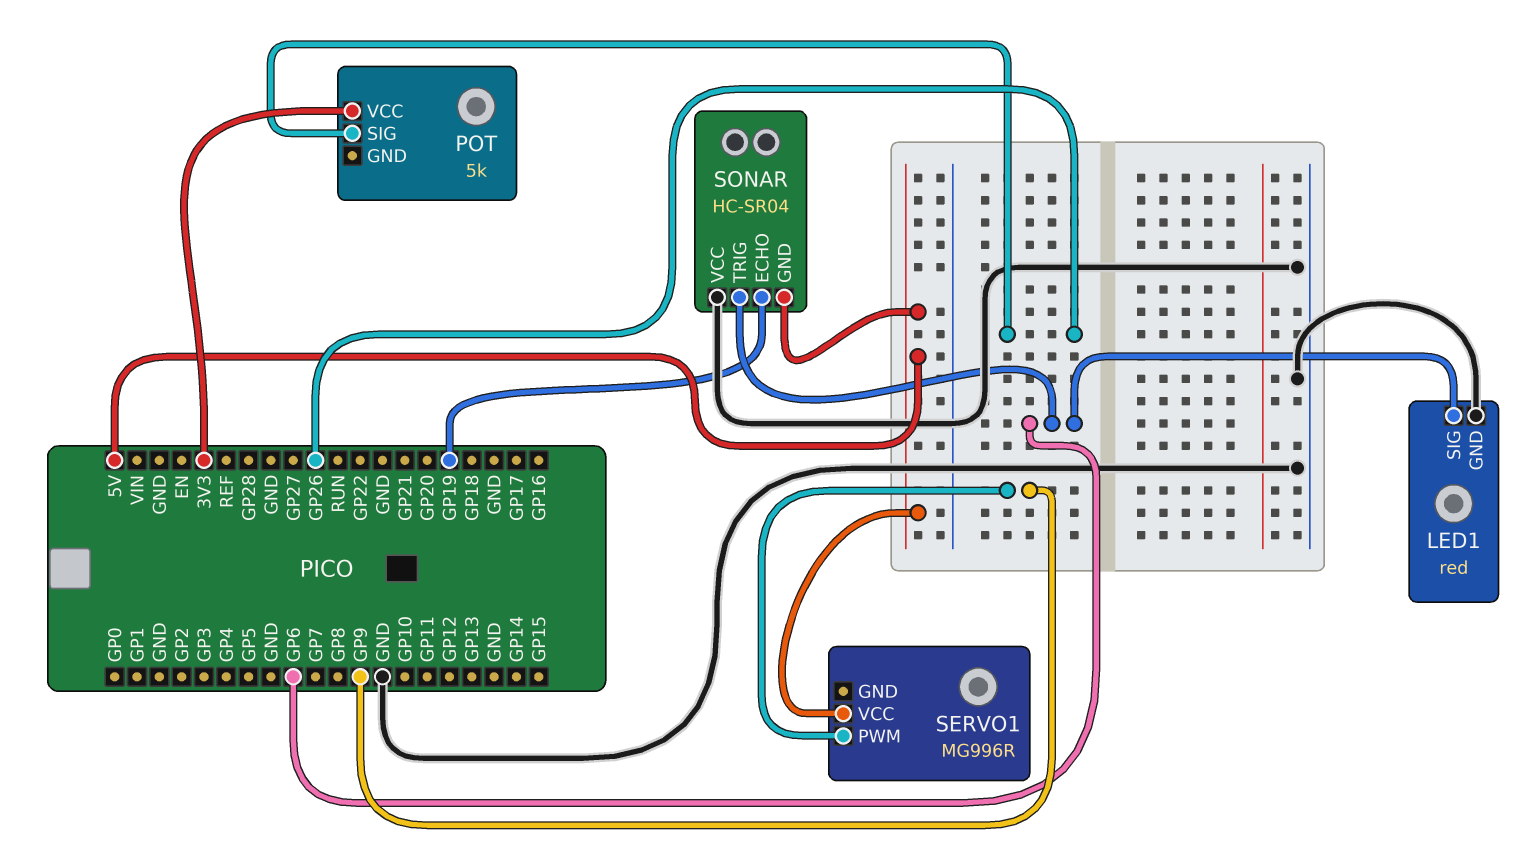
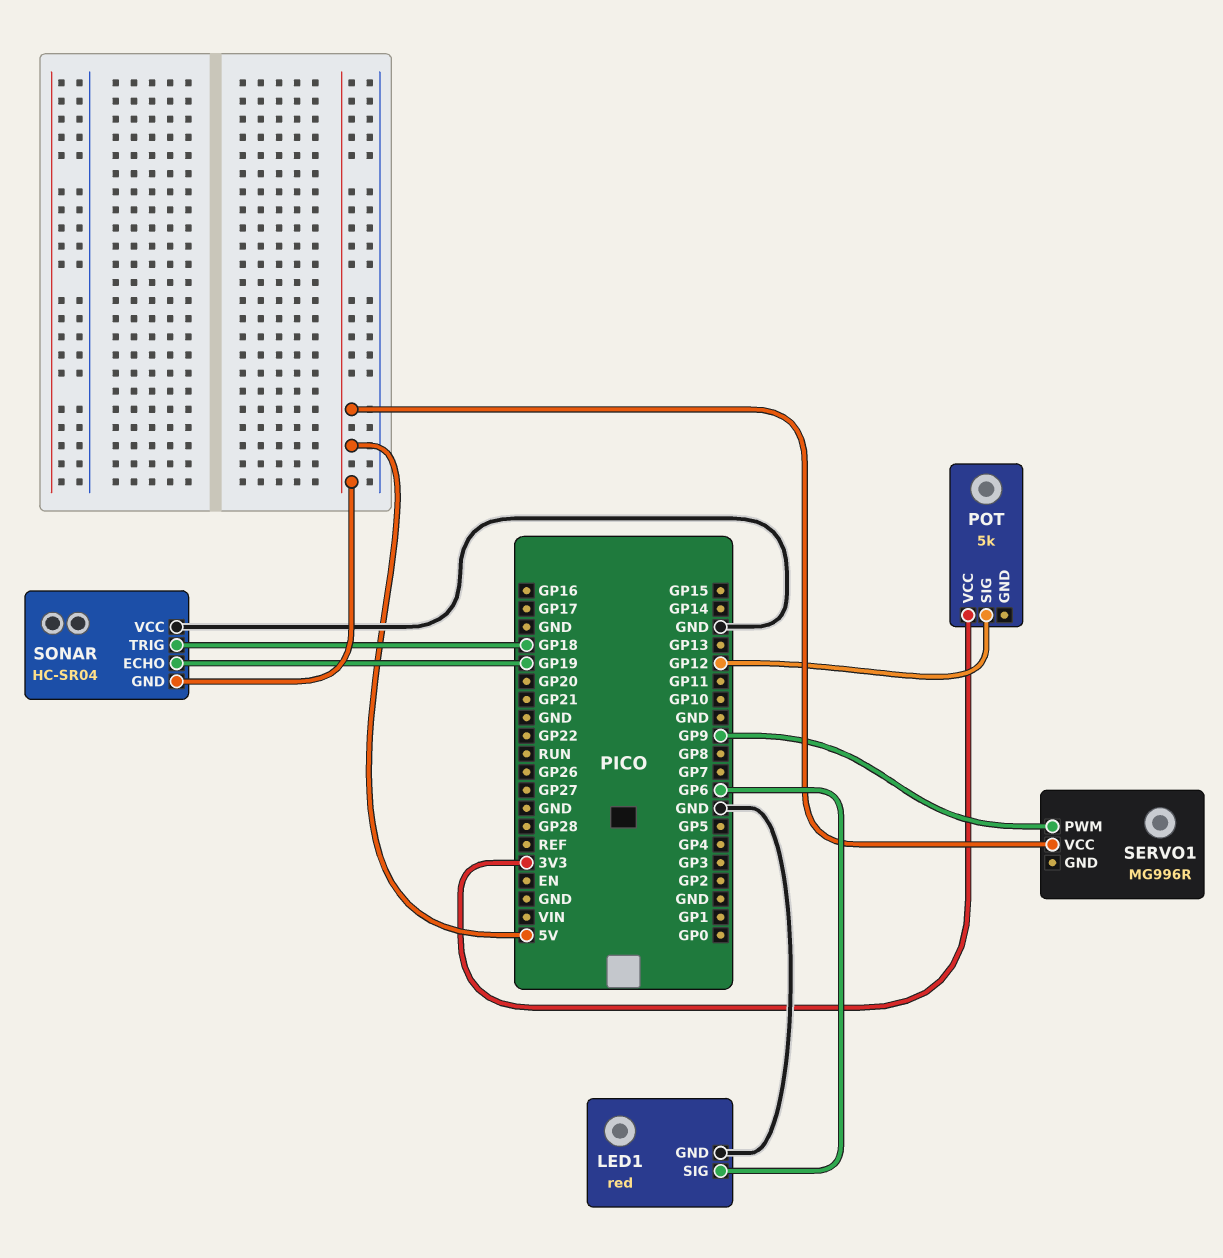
POT pin SIG: GP26 -> GP12
SONAR pin TRIG: GP6 -> GP18

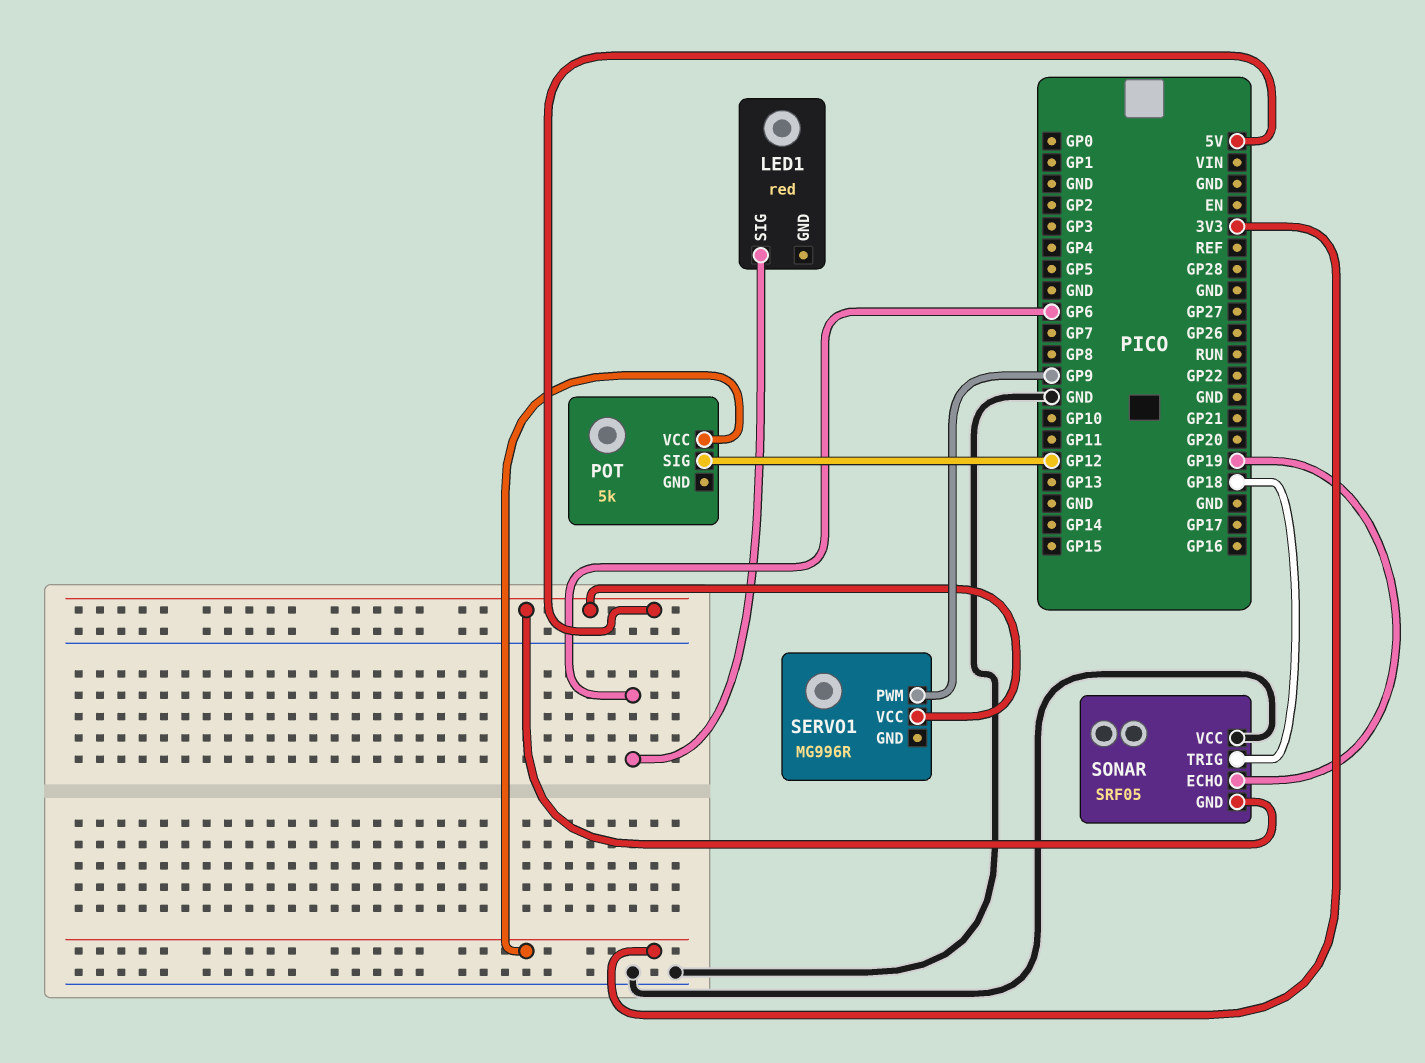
LED1 pin GND: GND -> none
SONAR: HC-SR04 -> SRF05

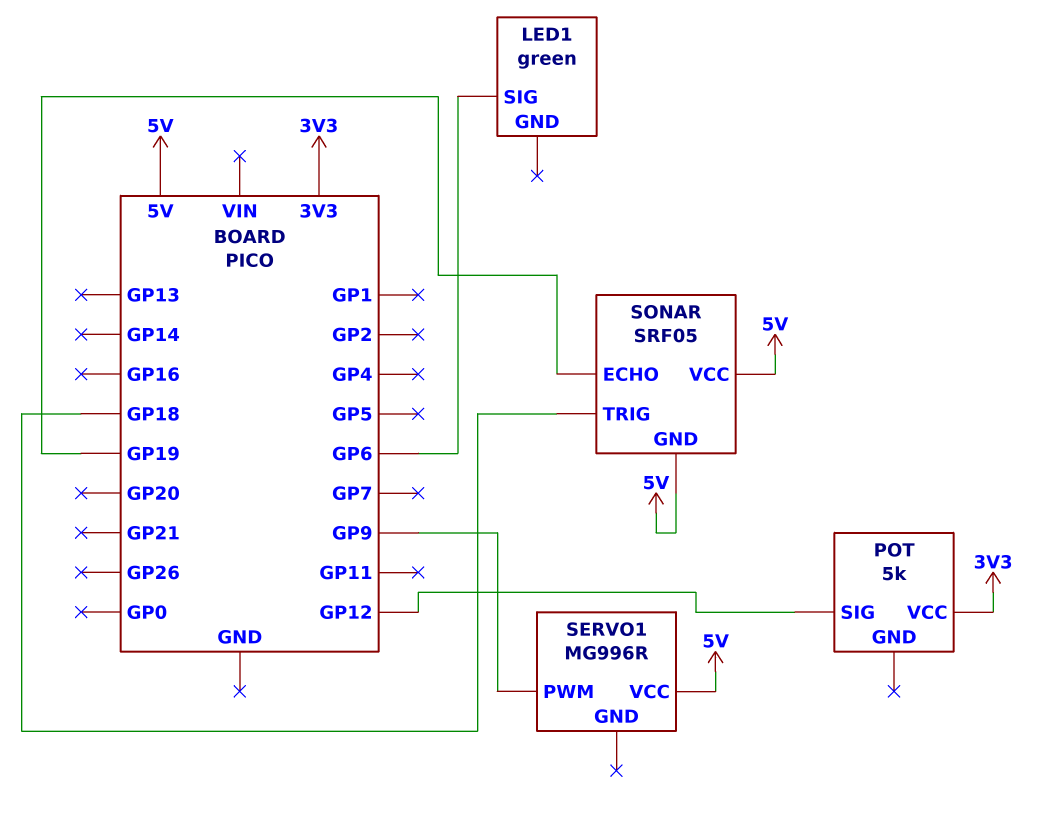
LED1: red -> green
SONAR pin VCC: GND -> 5V

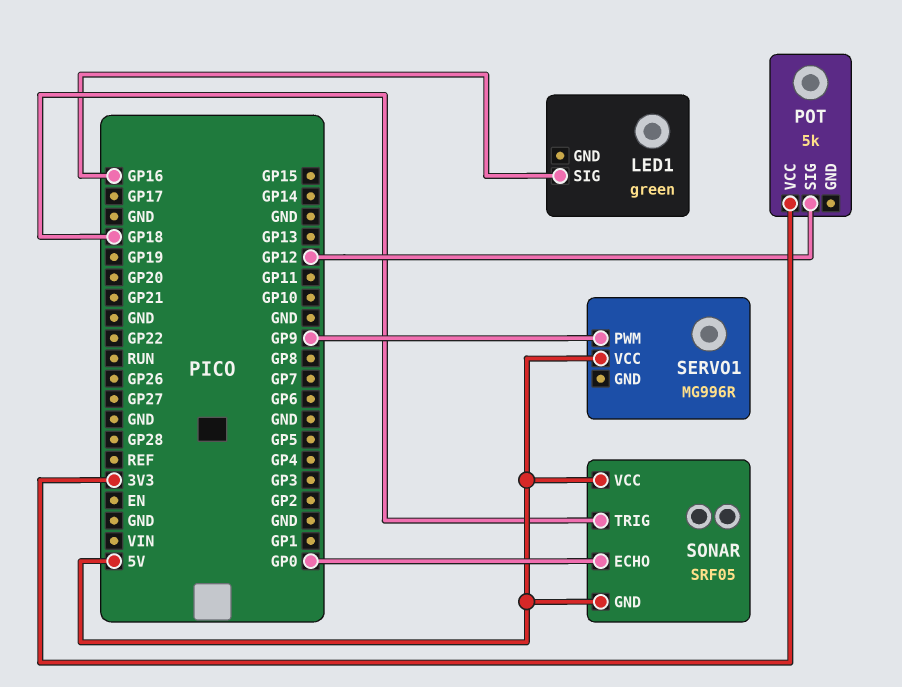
LED1 pin SIG: GP6 -> GP16
SONAR pin ECHO: GP19 -> GP0

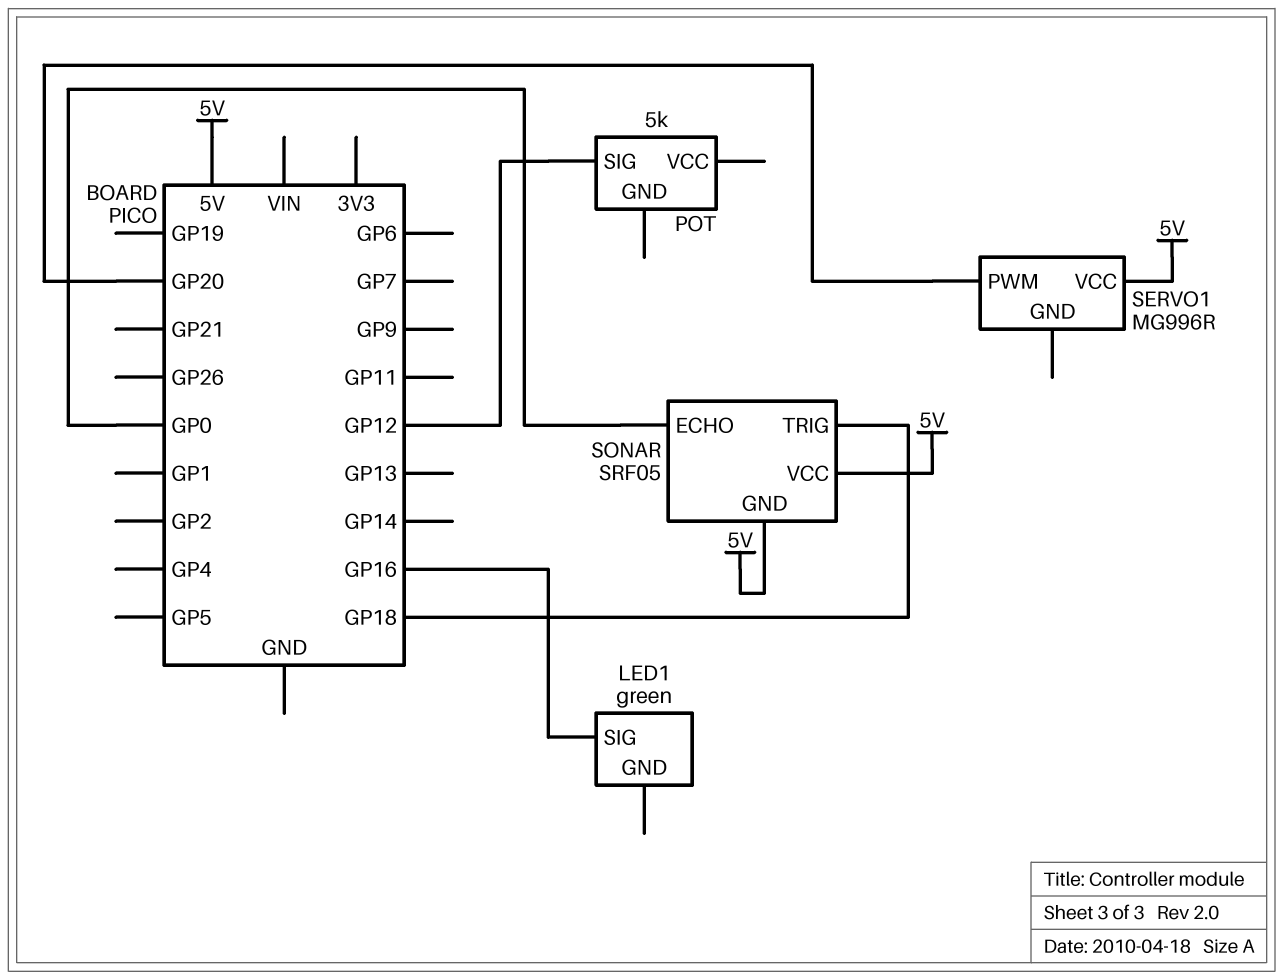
POT pin VCC: 3V3 -> none
SERVO1 pin PWM: GP9 -> GP20

